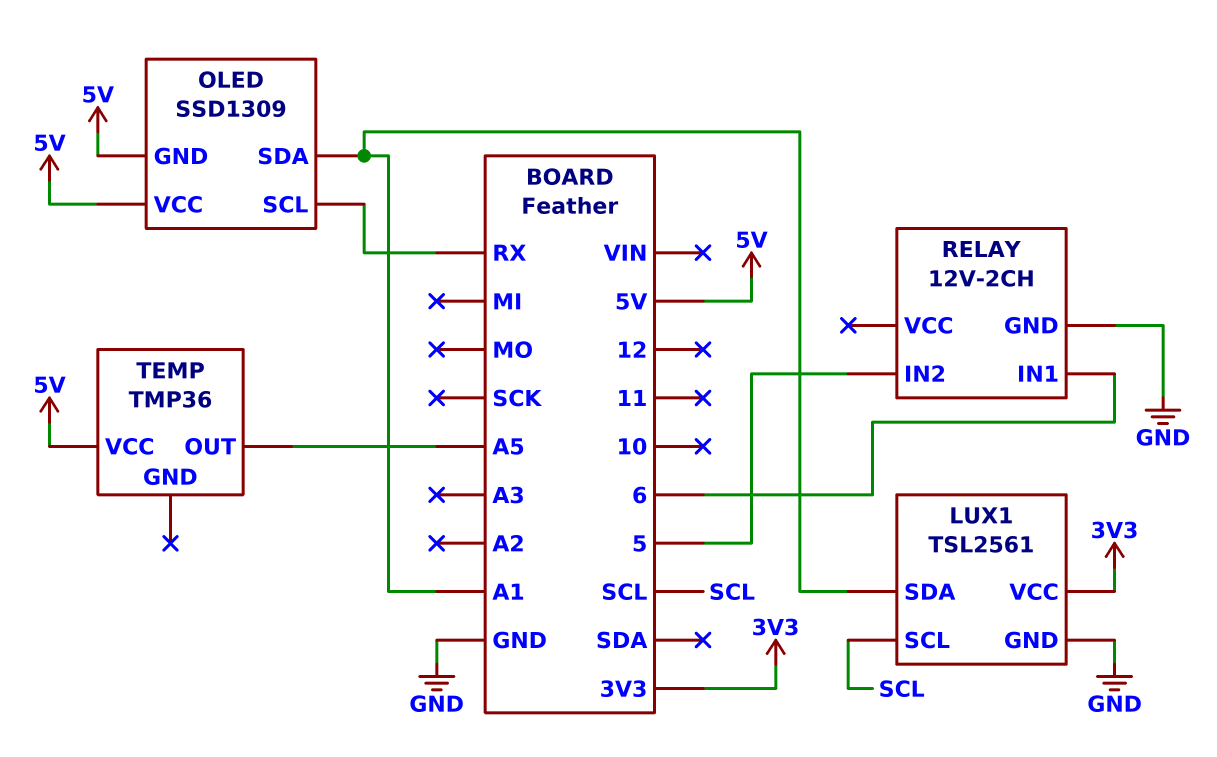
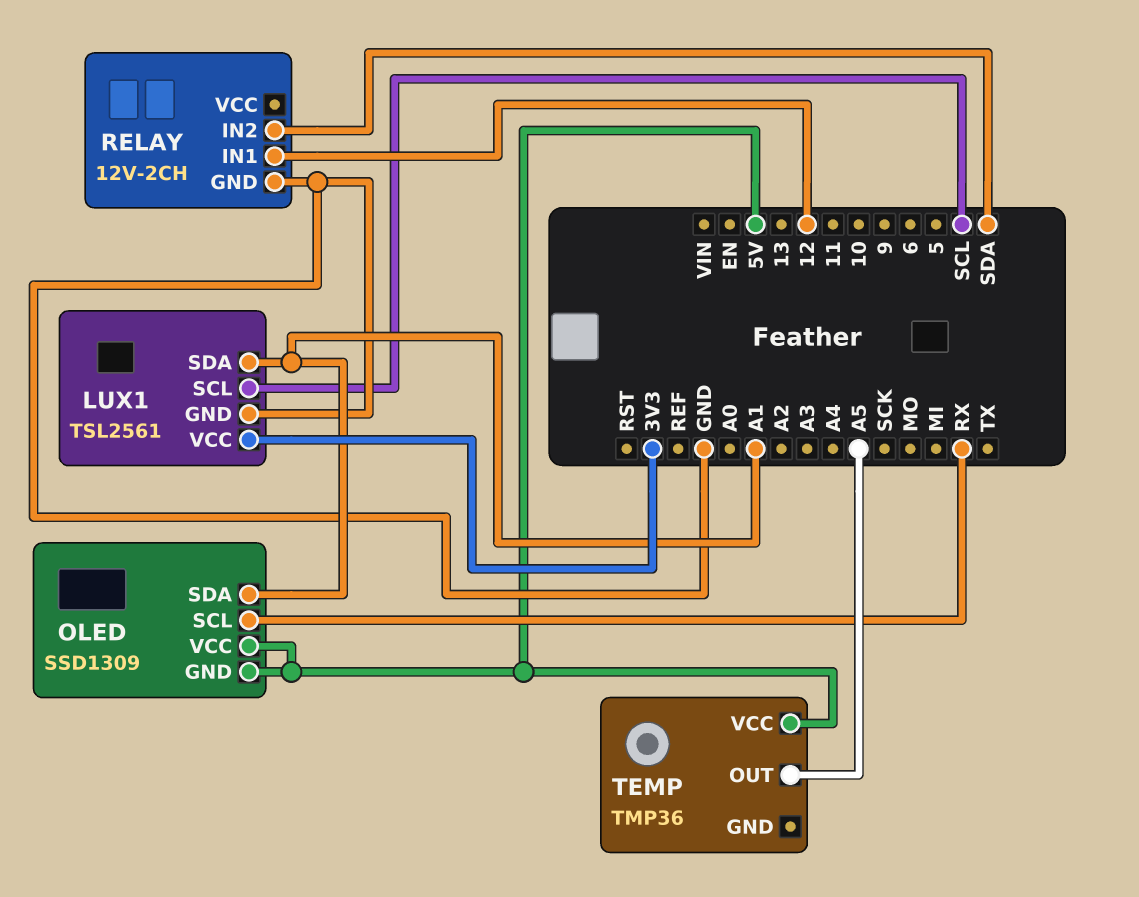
RELAY pin IN1: 6 -> 12
RELAY pin IN2: 5 -> SDA

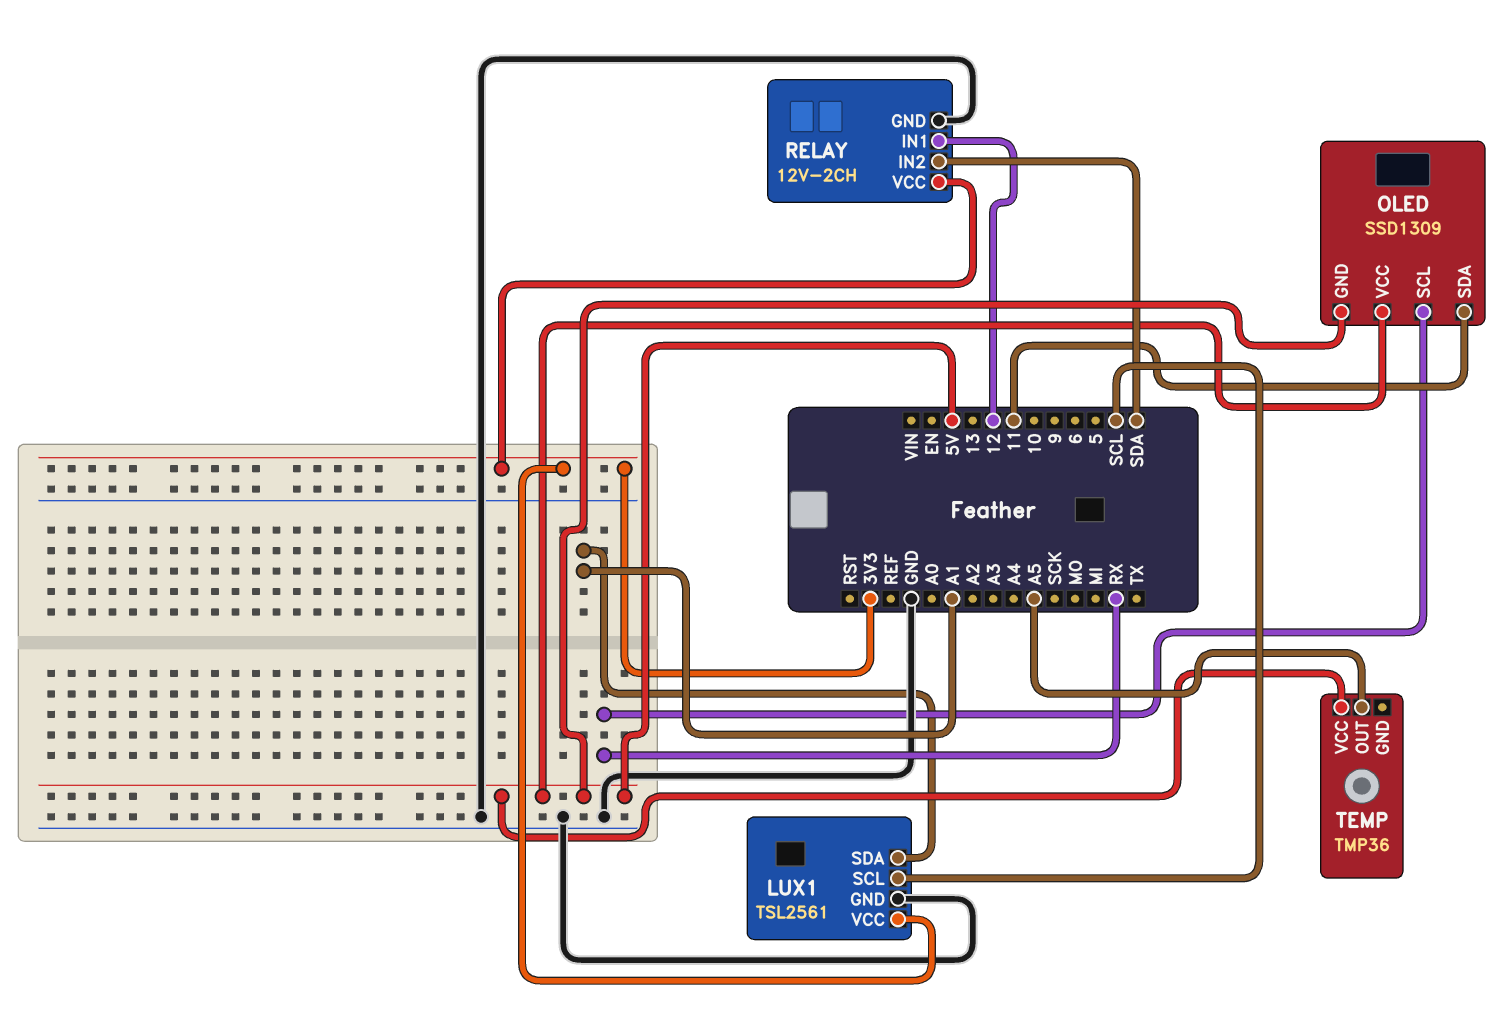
OLED pin SDA: A1 -> 11
RELAY pin VCC: none -> 3V3

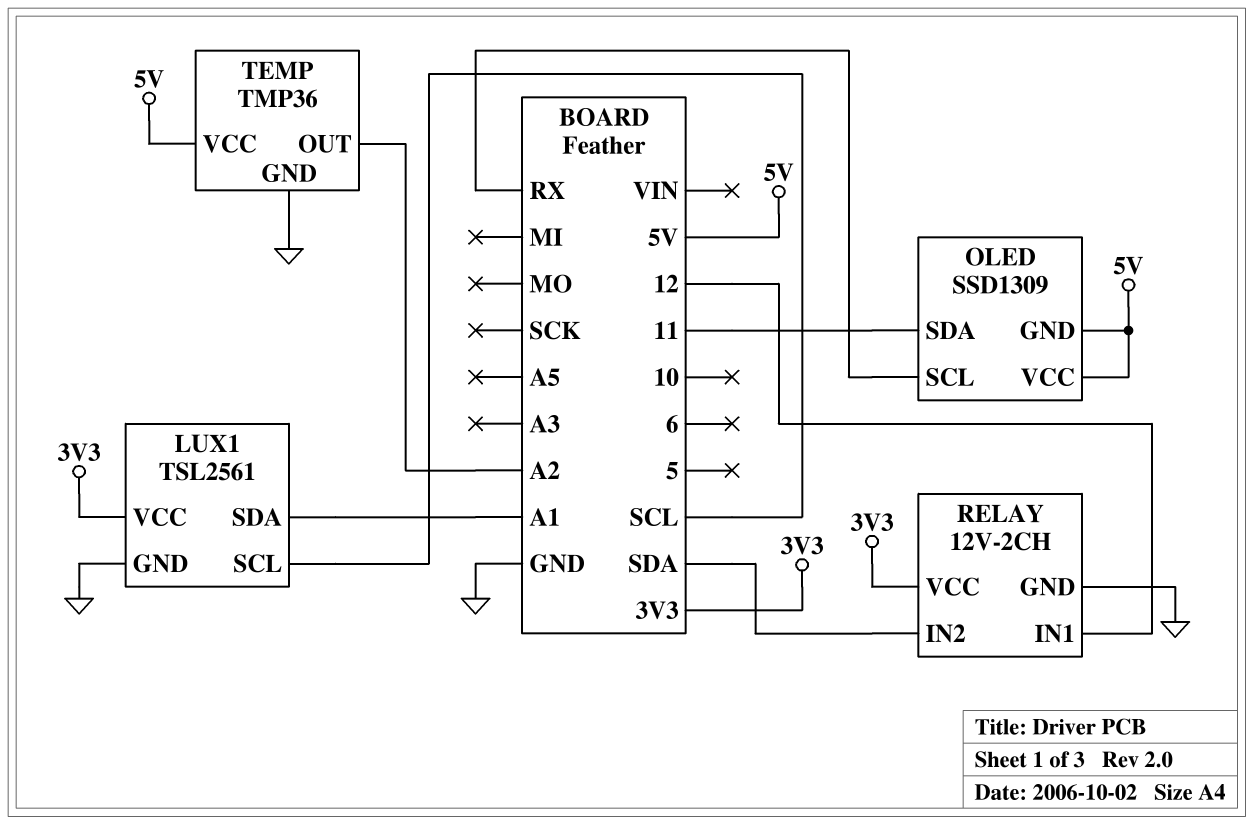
TEMP pin GND: none -> GND
TEMP pin OUT: A5 -> A2

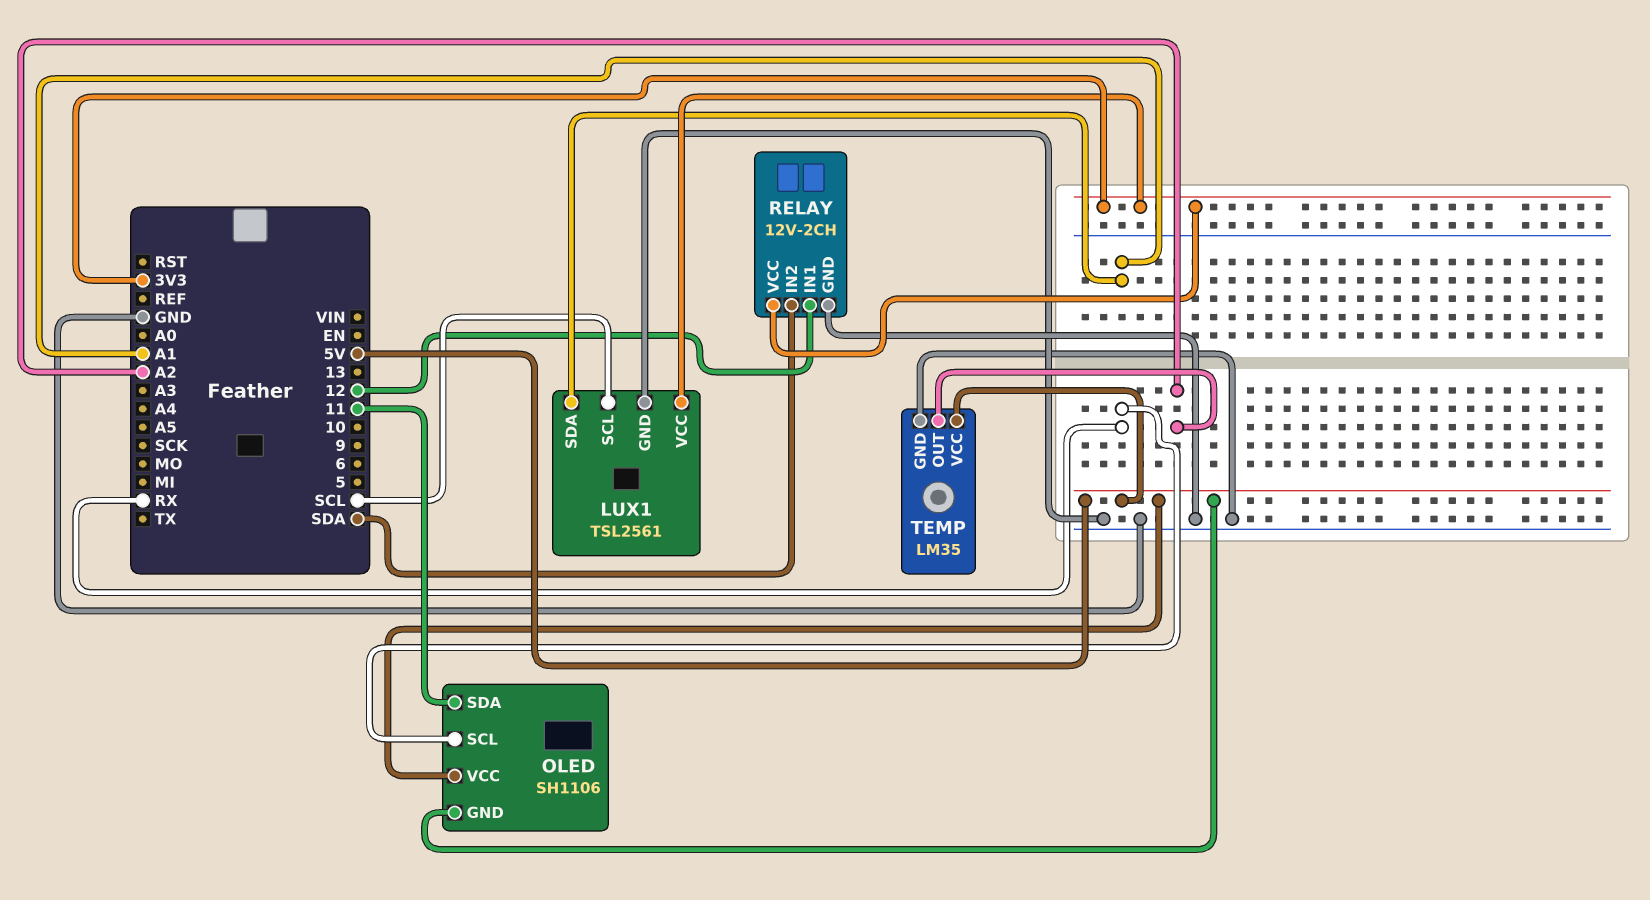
OLED: SSD1309 -> SH1106
TEMP: TMP36 -> LM35

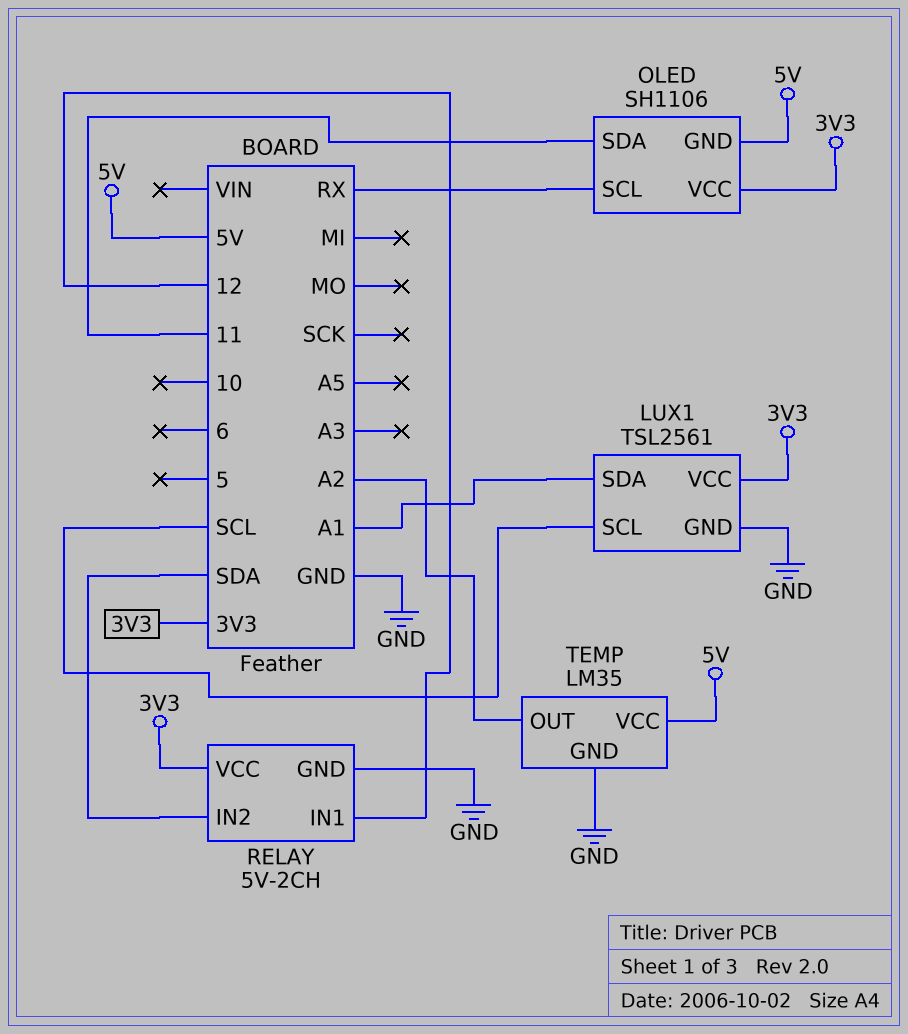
OLED pin VCC: 5V -> 3V3
RELAY: 12V-2CH -> 5V-2CH

